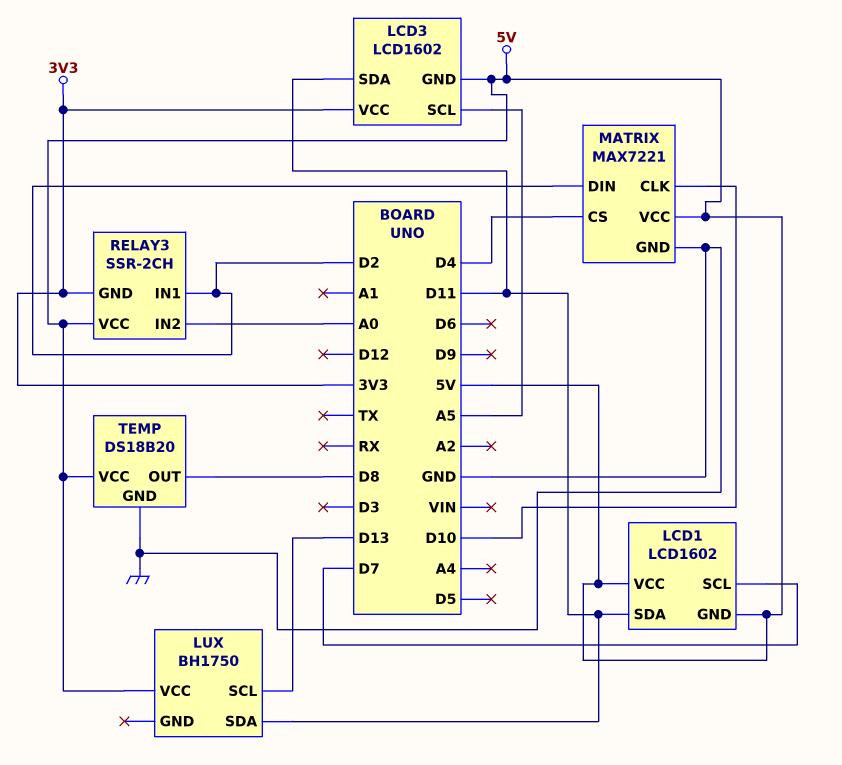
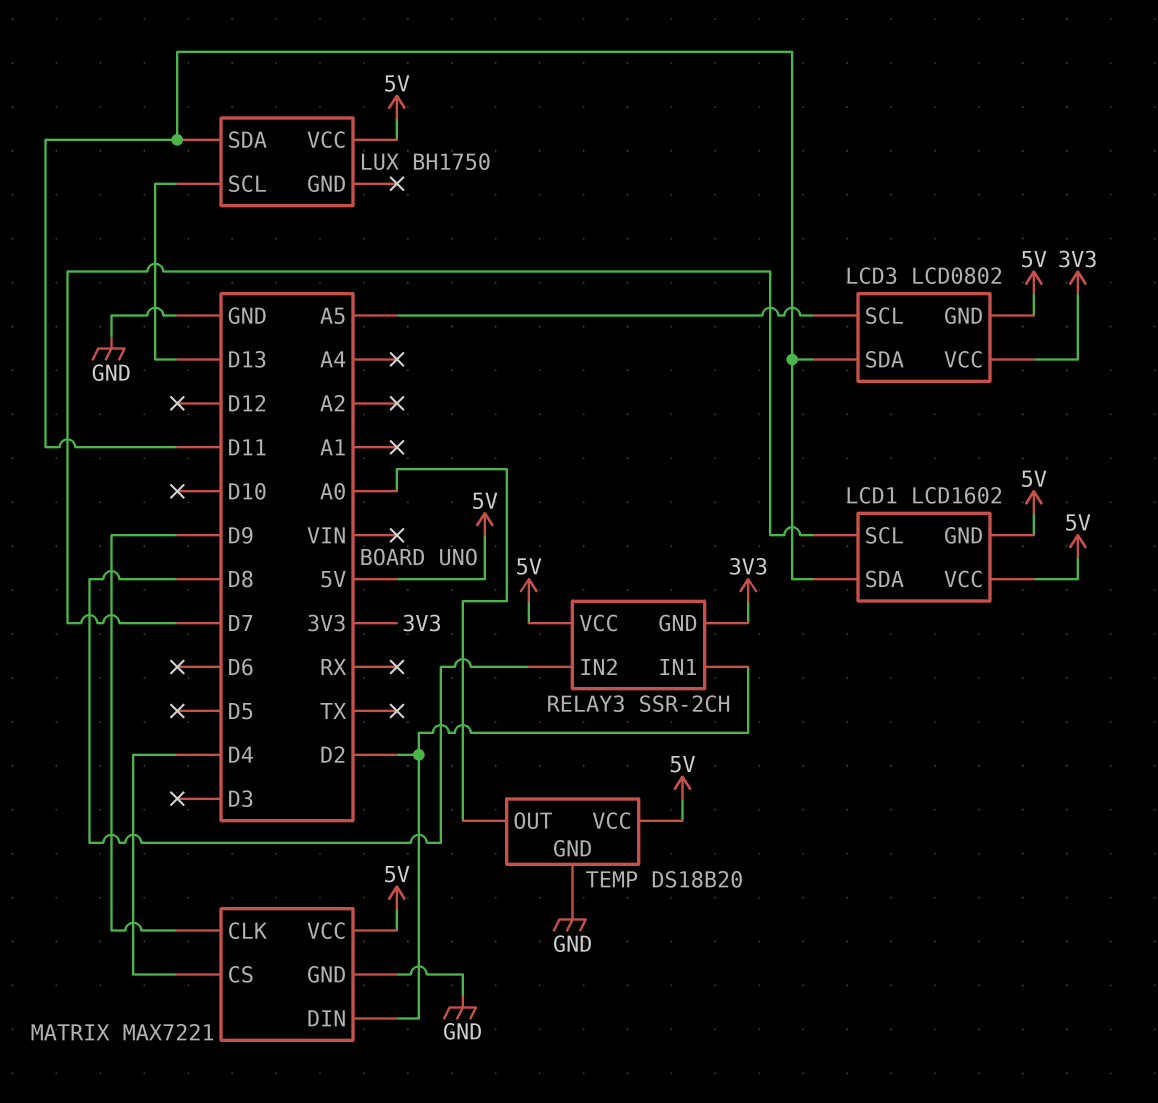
LCD3: LCD1602 -> LCD0802
MATRIX pin CLK: D10 -> D9
RELAY3 pin IN2: A0 -> D8
TEMP pin OUT: D8 -> A0

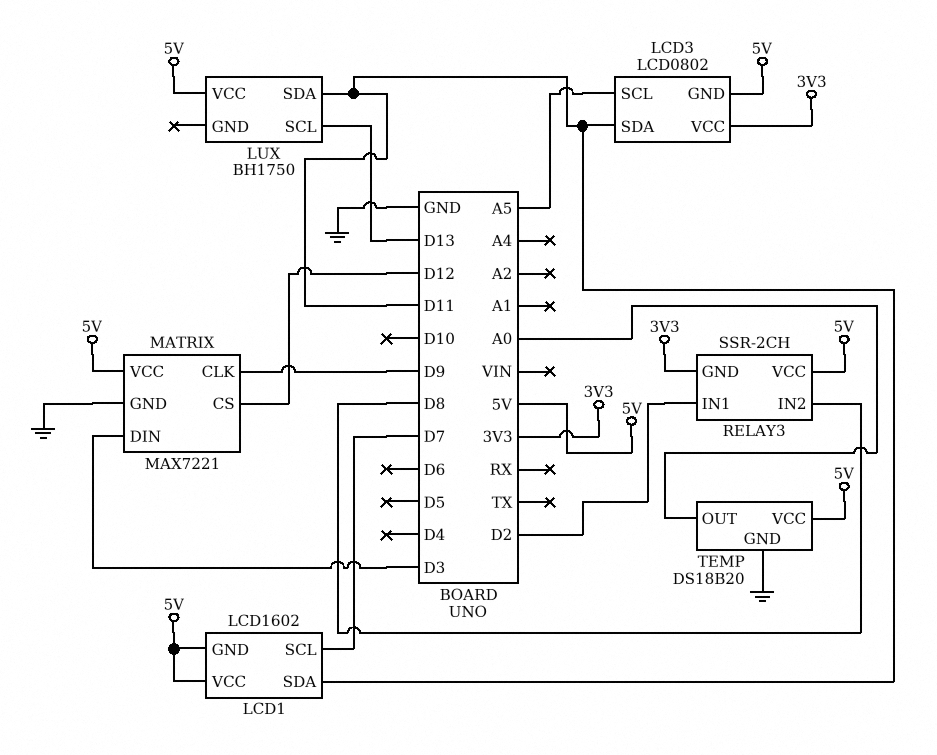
MATRIX pin CS: D4 -> D12
MATRIX pin DIN: D2 -> D3

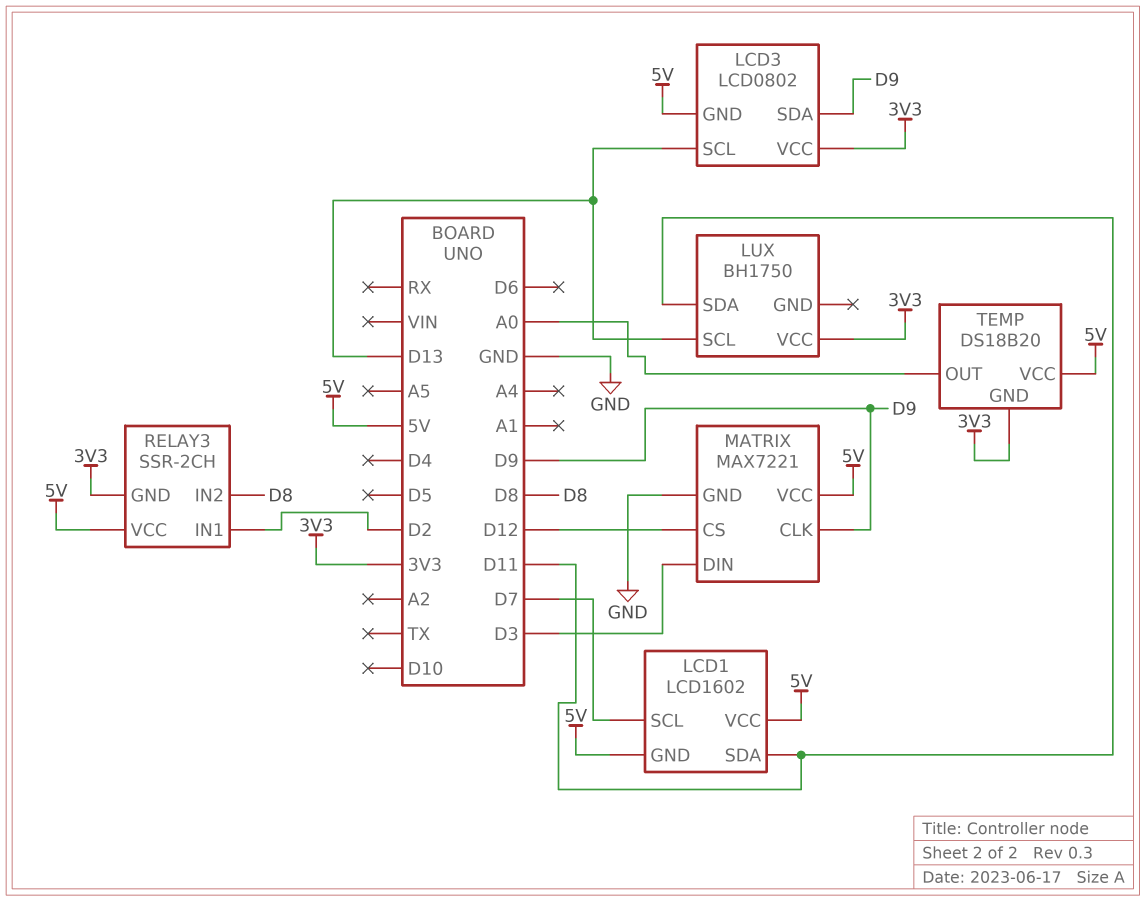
LCD3 pin SCL: A5 -> D13
LCD3 pin SDA: D11 -> D9
LUX pin VCC: 5V -> 3V3
TEMP pin GND: GND -> 3V3

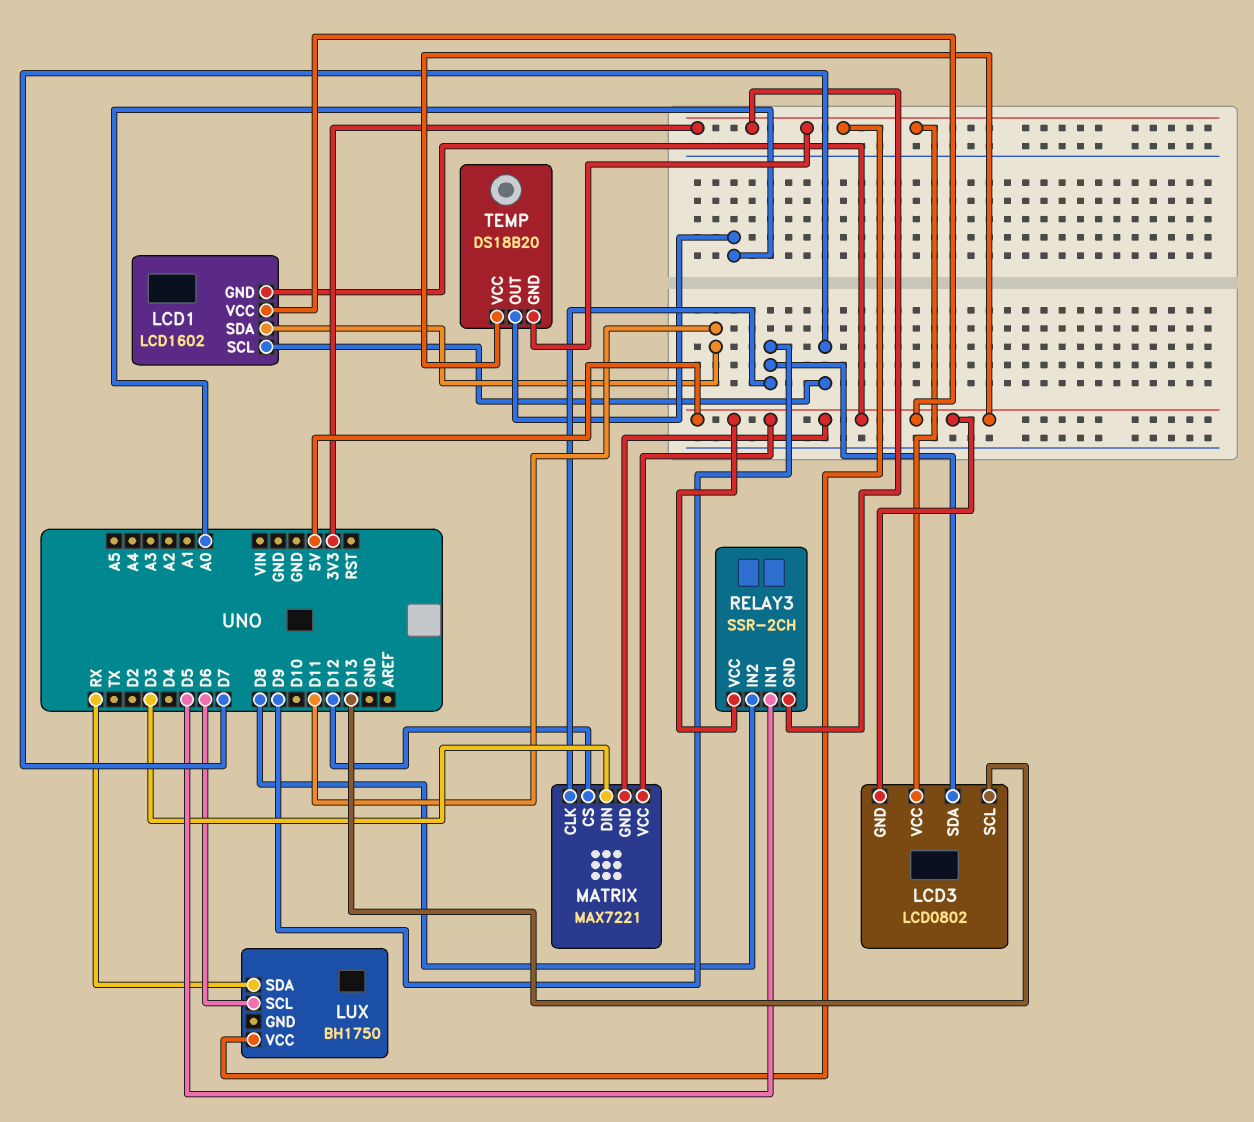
LUX pin SCL: D13 -> D6
LUX pin SDA: D11 -> RX
MATRIX pin GND: GND -> 5V
RELAY3 pin IN1: D2 -> D5

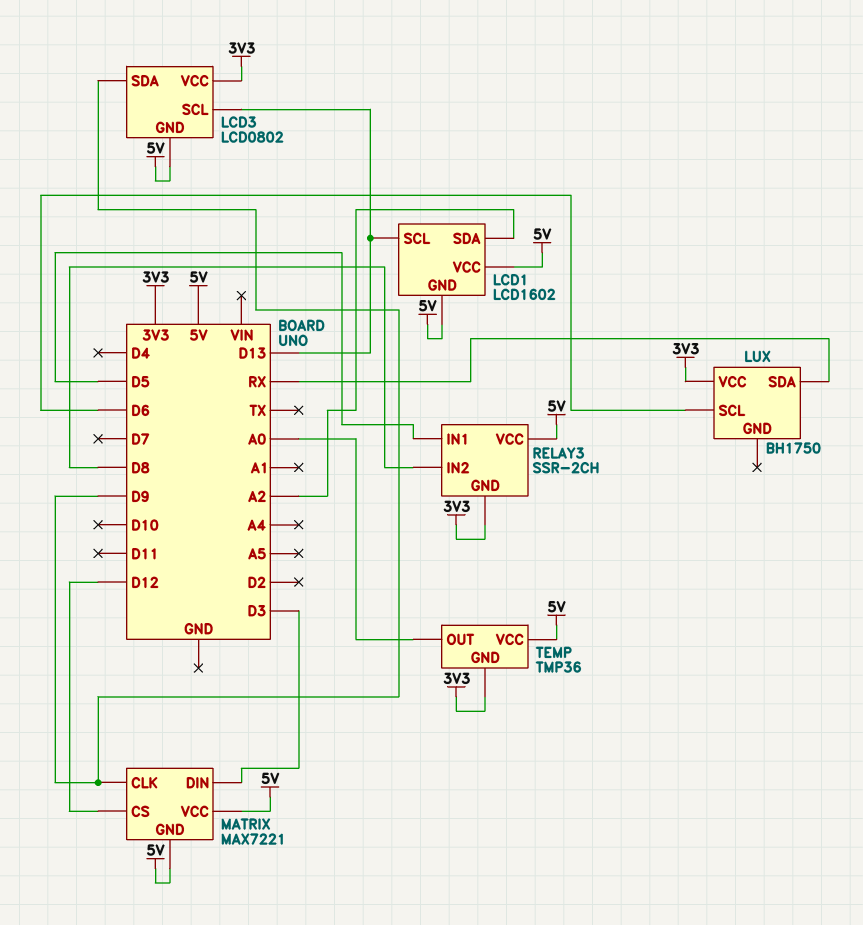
LCD1 pin SCL: D7 -> D13
LCD1 pin SDA: D11 -> A2
TEMP: DS18B20 -> TMP36

